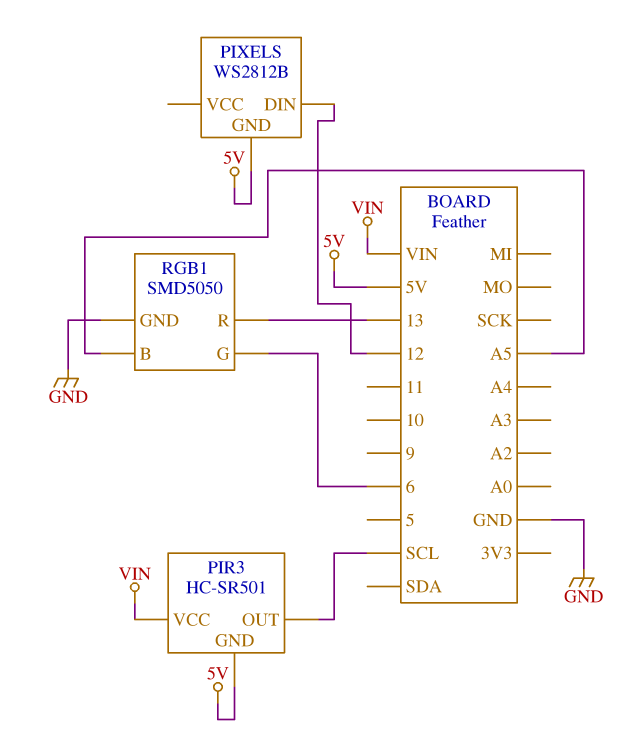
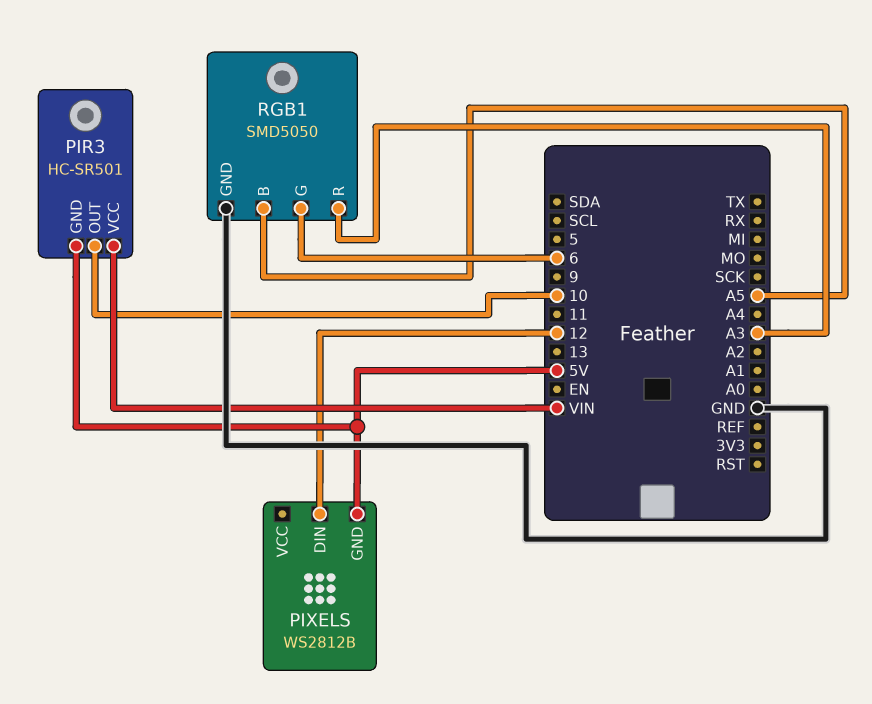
PIR3 pin OUT: SCL -> 10
RGB1 pin R: 13 -> A3

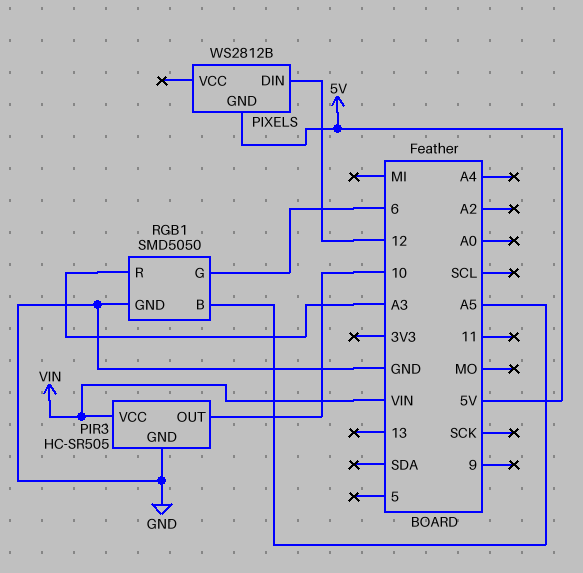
PIR3: HC-SR501 -> HC-SR505
PIR3 pin GND: 5V -> GND

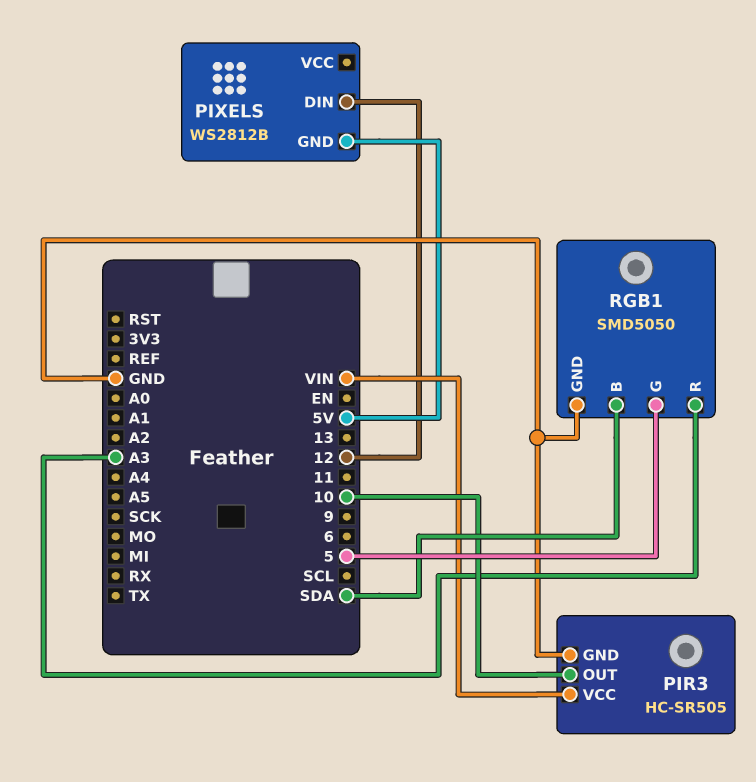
RGB1 pin B: A5 -> SDA
RGB1 pin G: 6 -> 5

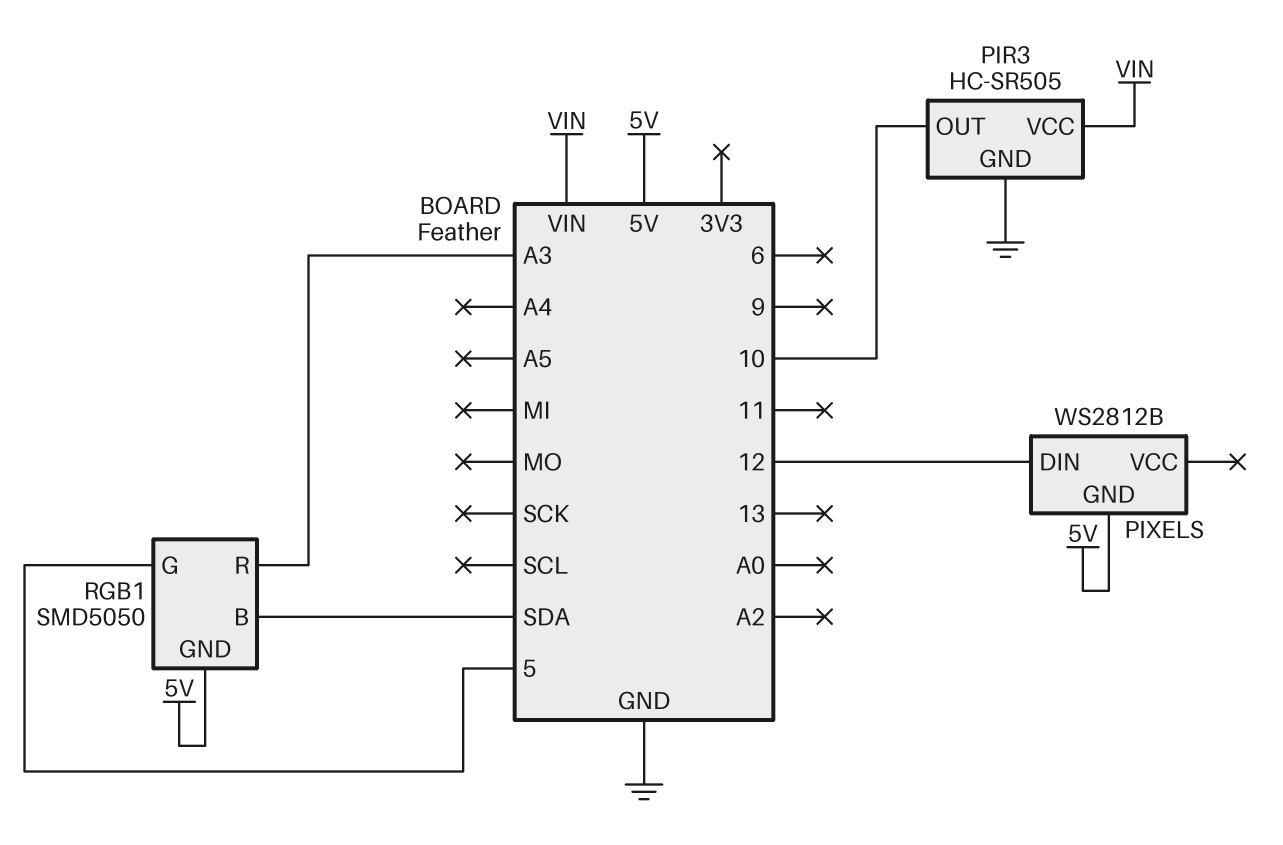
RGB1 pin GND: GND -> 5V

